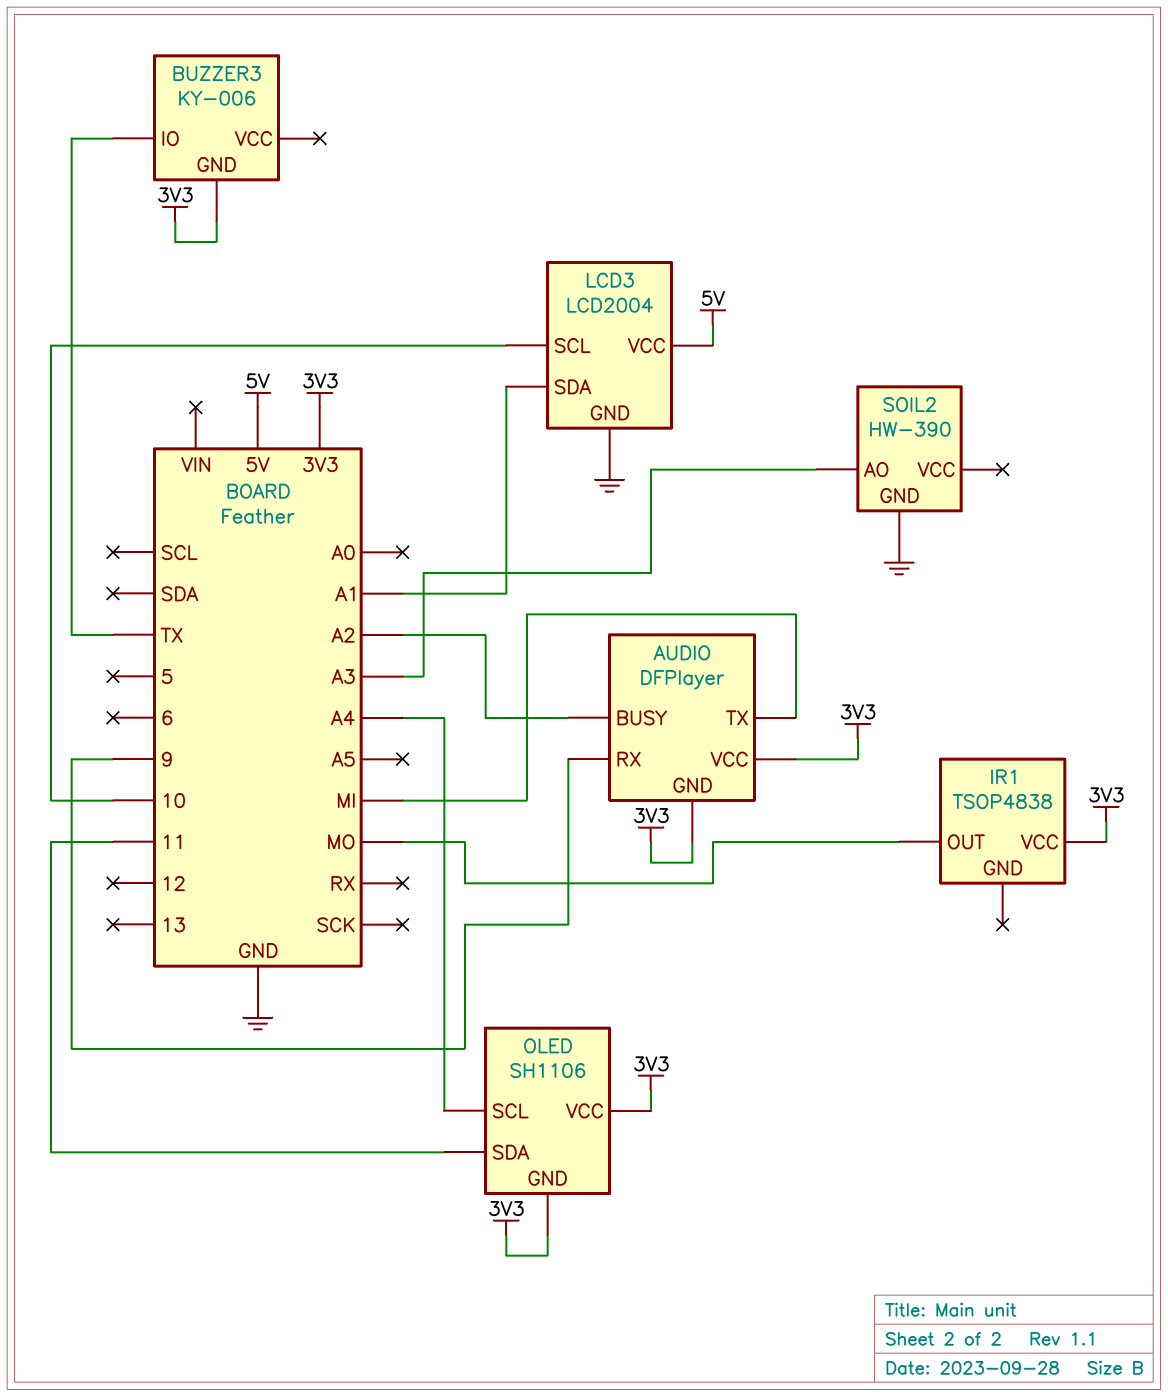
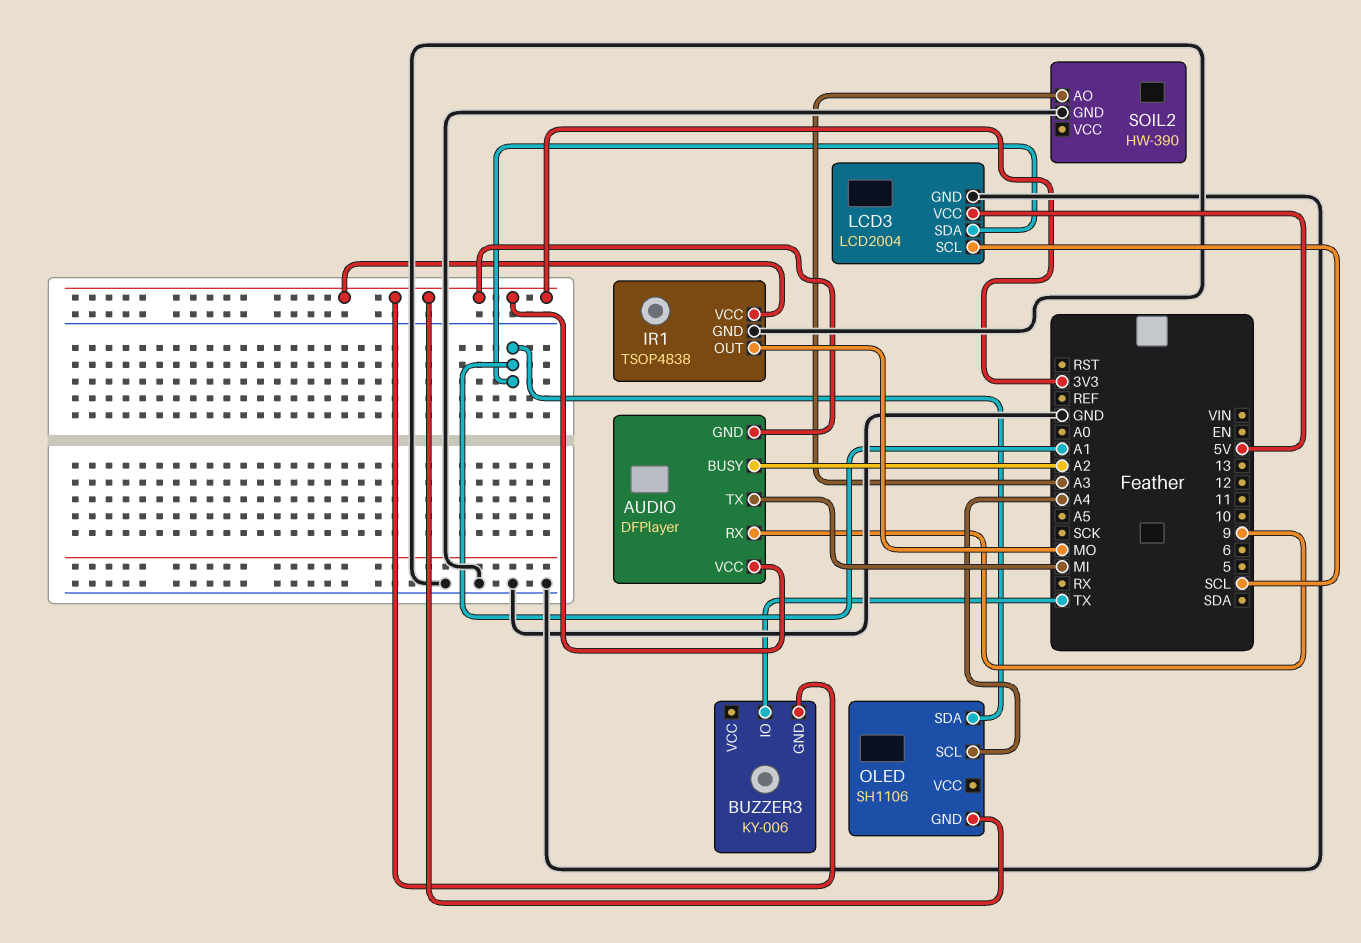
IR1 pin GND: none -> GND
LCD3 pin SCL: 10 -> SCL
OLED pin SDA: 11 -> A1
OLED pin VCC: 3V3 -> none

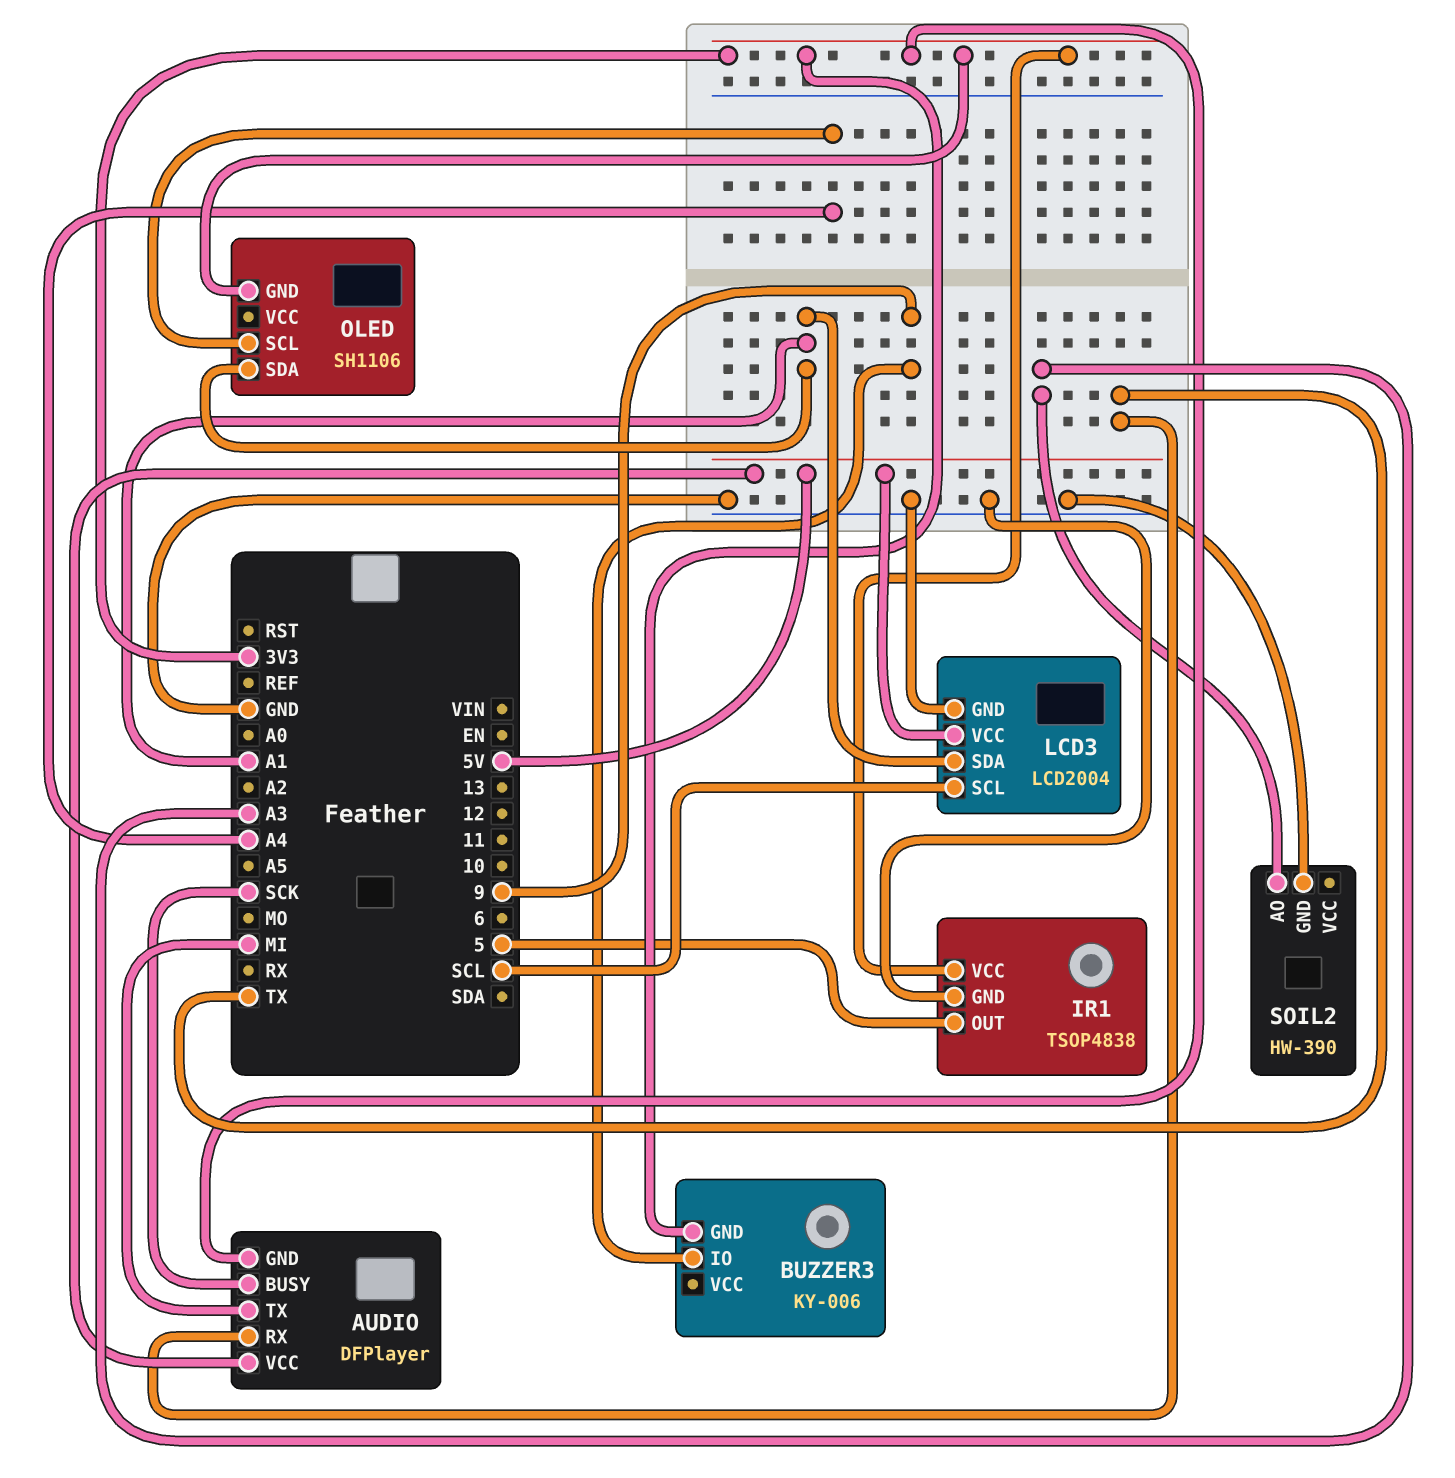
AUDIO pin BUSY: A2 -> SCK
AUDIO pin RX: 9 -> TX
AUDIO pin VCC: 3V3 -> 5V
BUZZER3 pin IO: TX -> 9
IR1 pin OUT: MO -> 5

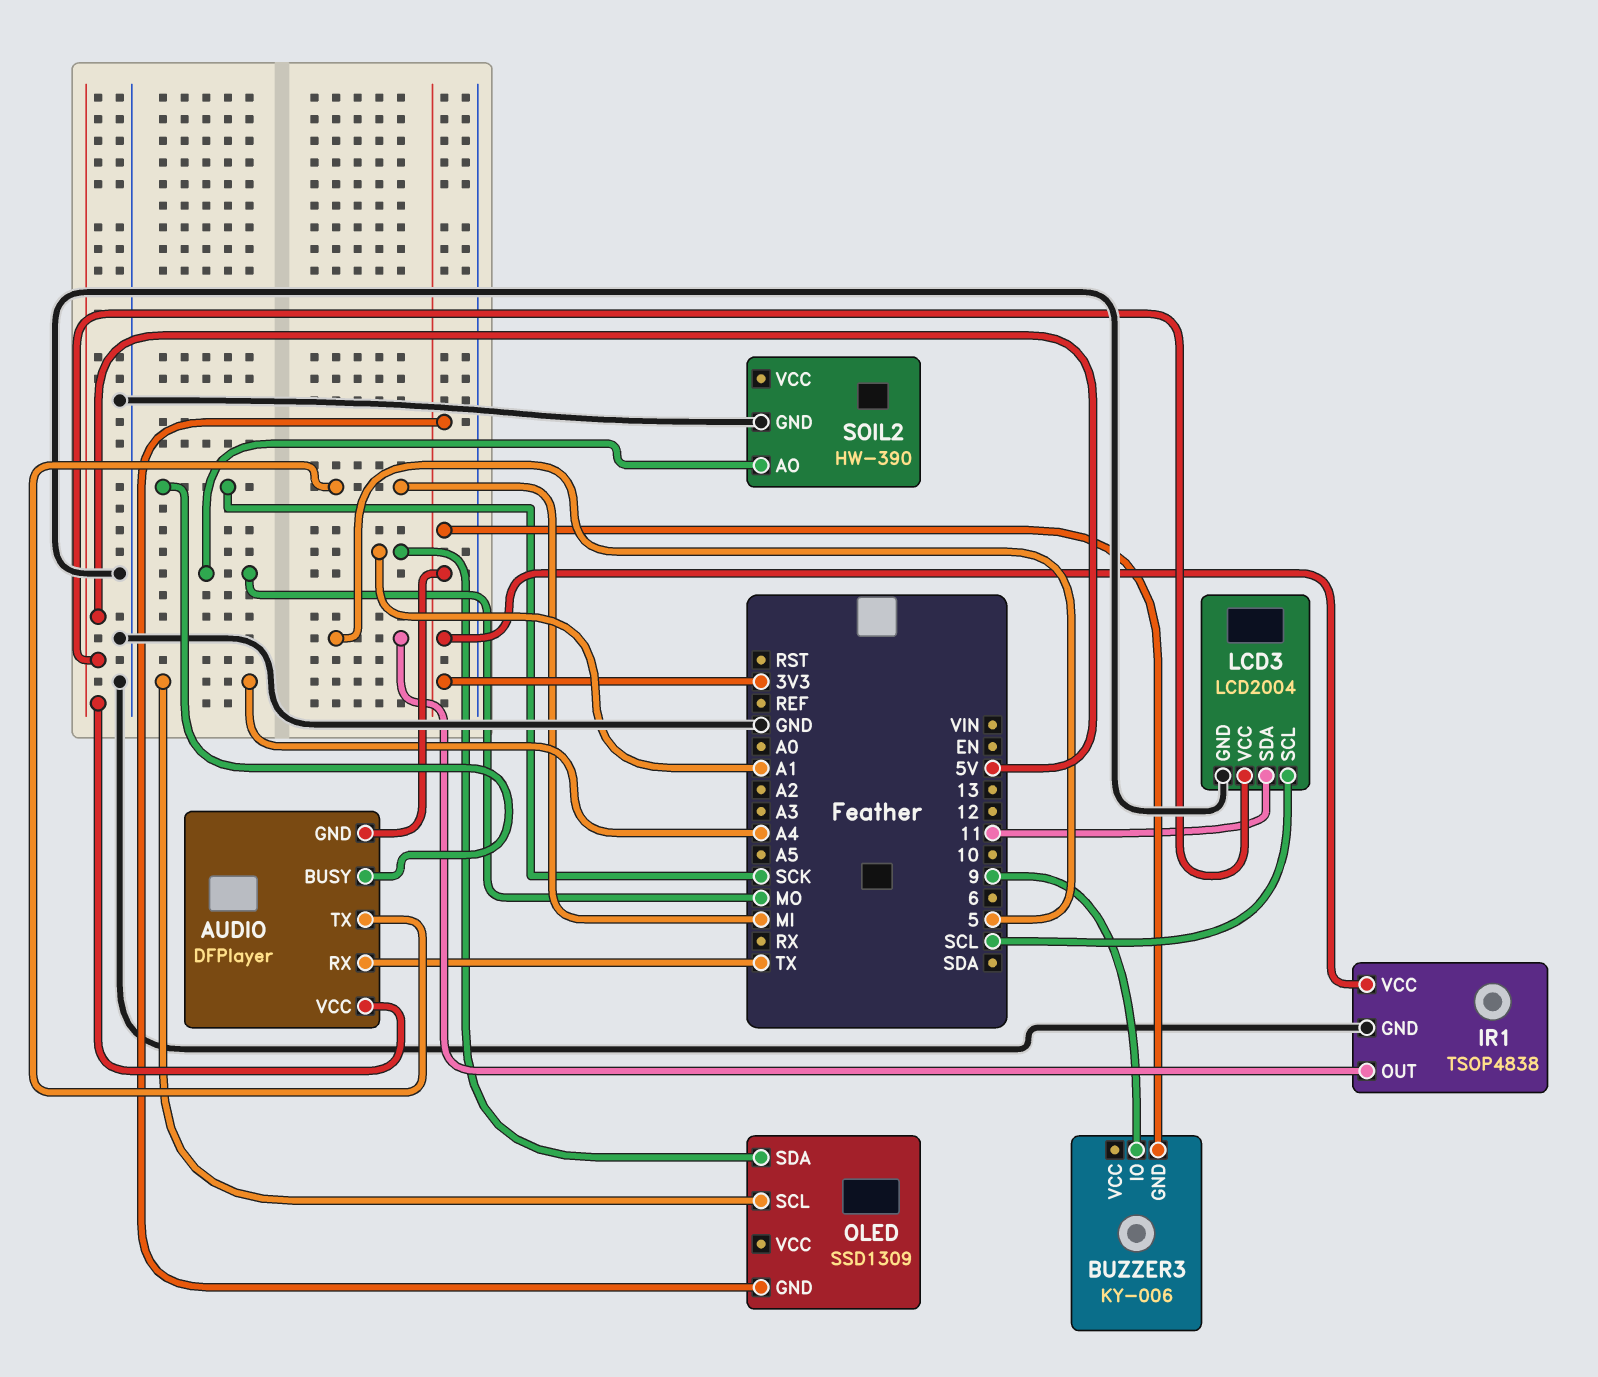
LCD3 pin SDA: A1 -> 11
OLED: SH1106 -> SSD1309
SOIL2 pin AO: A3 -> MO

